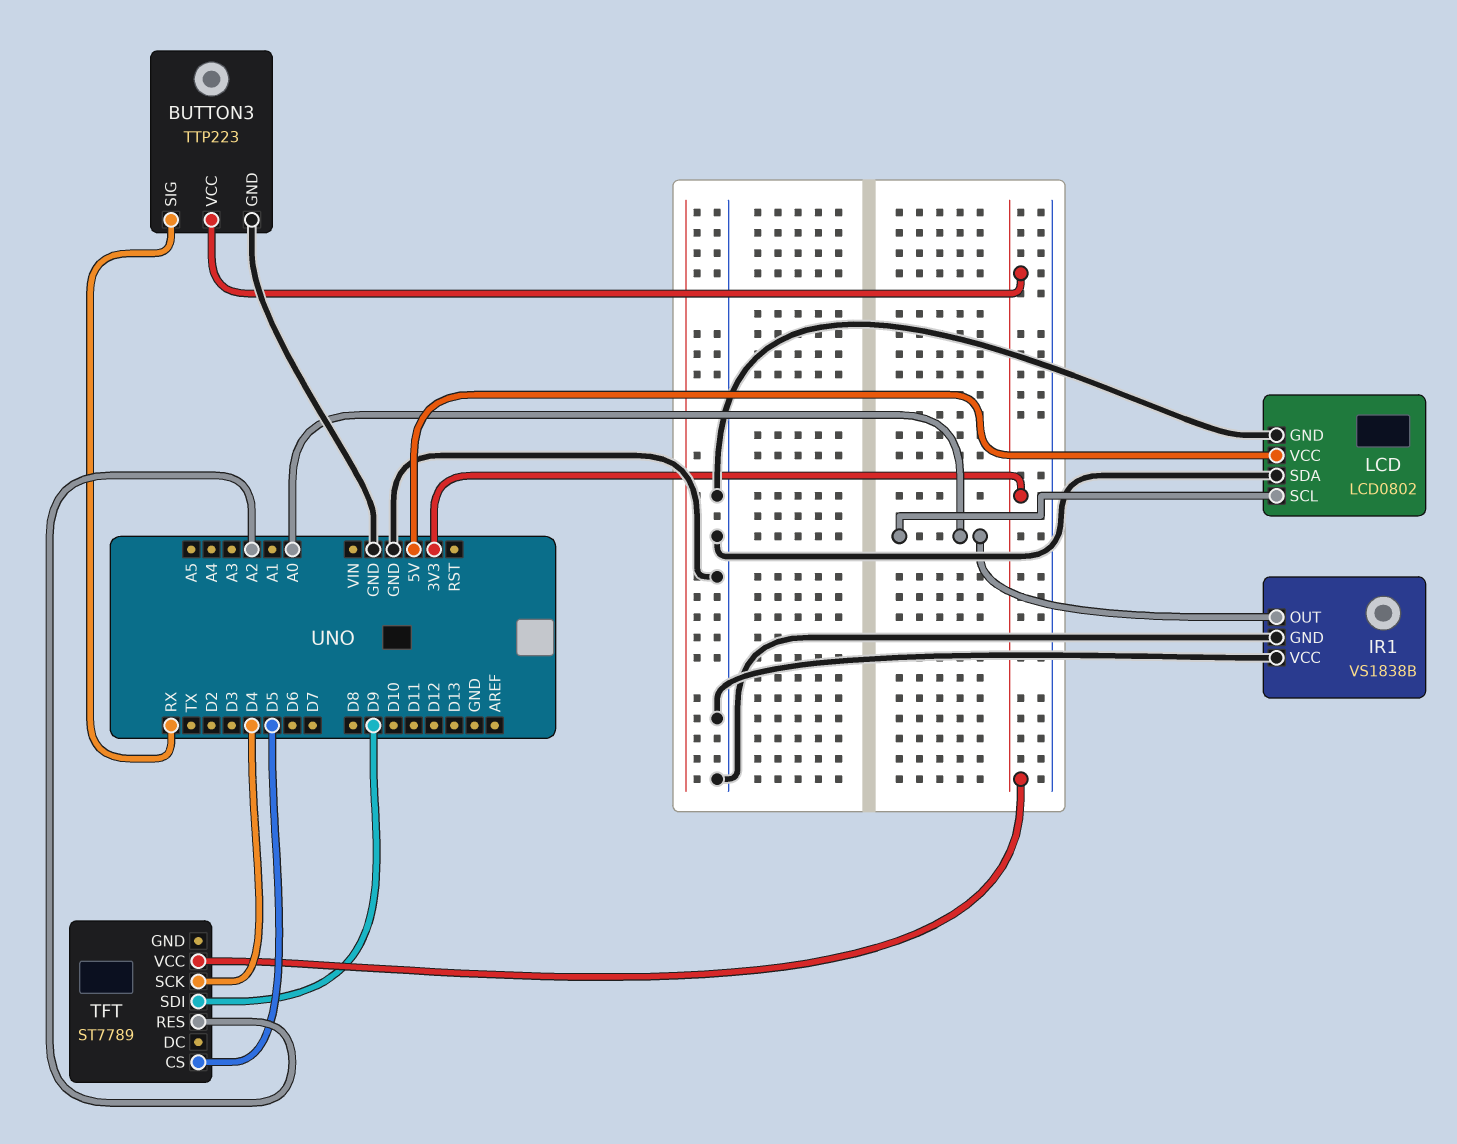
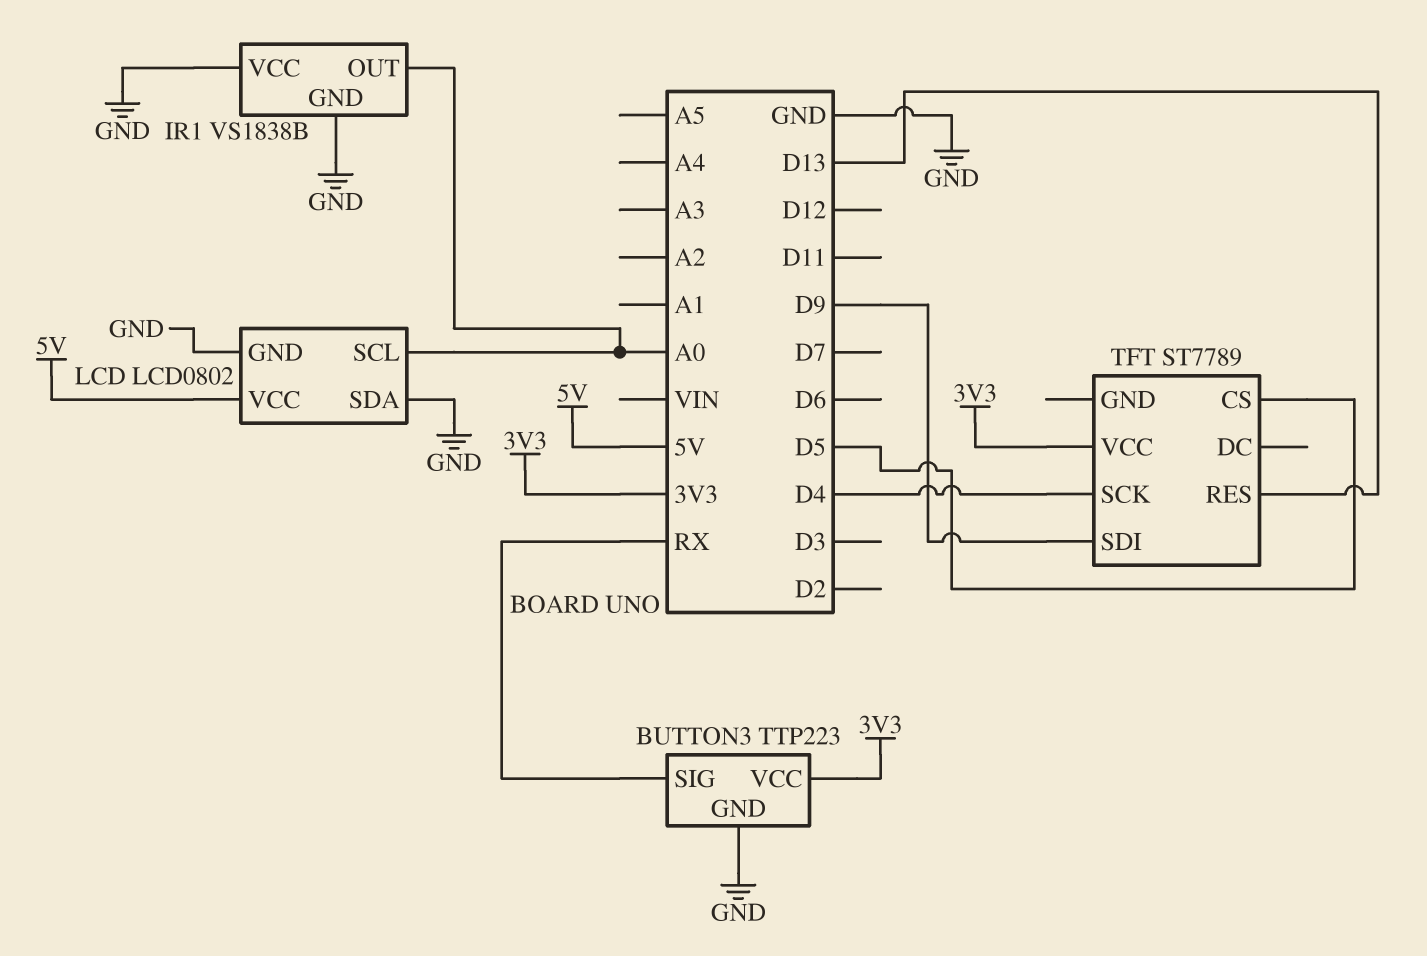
TFT pin RES: A2 -> D13

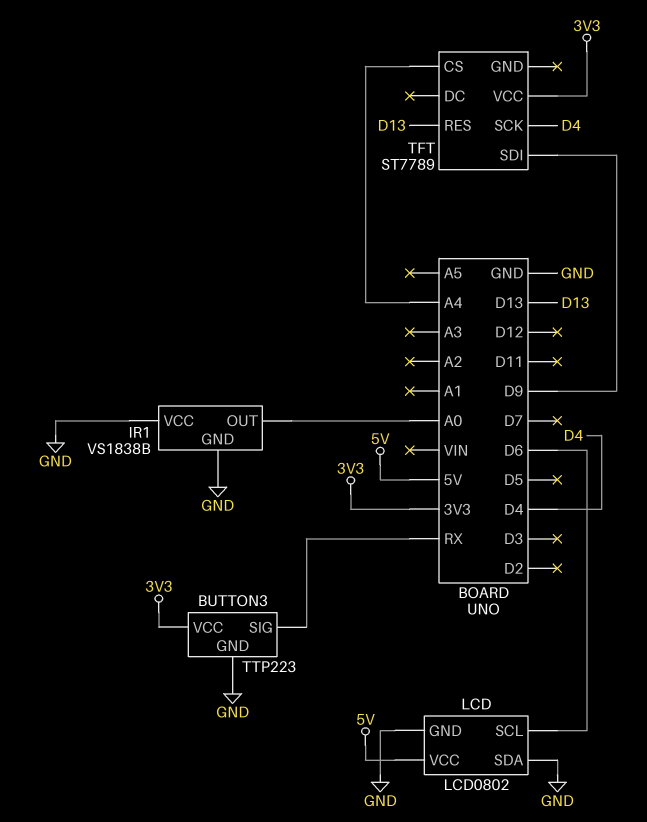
LCD pin SCL: A0 -> D6
TFT pin CS: D5 -> A4

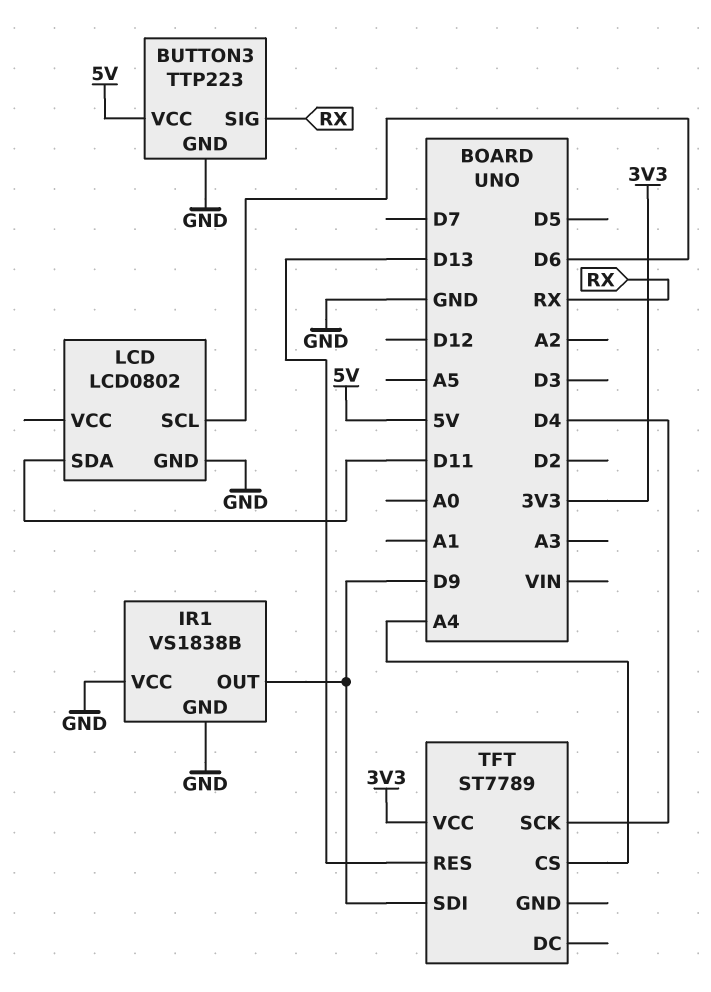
BUTTON3 pin VCC: 3V3 -> 5V
IR1 pin OUT: A0 -> D9
LCD pin SDA: GND -> D11
LCD pin VCC: 5V -> none

